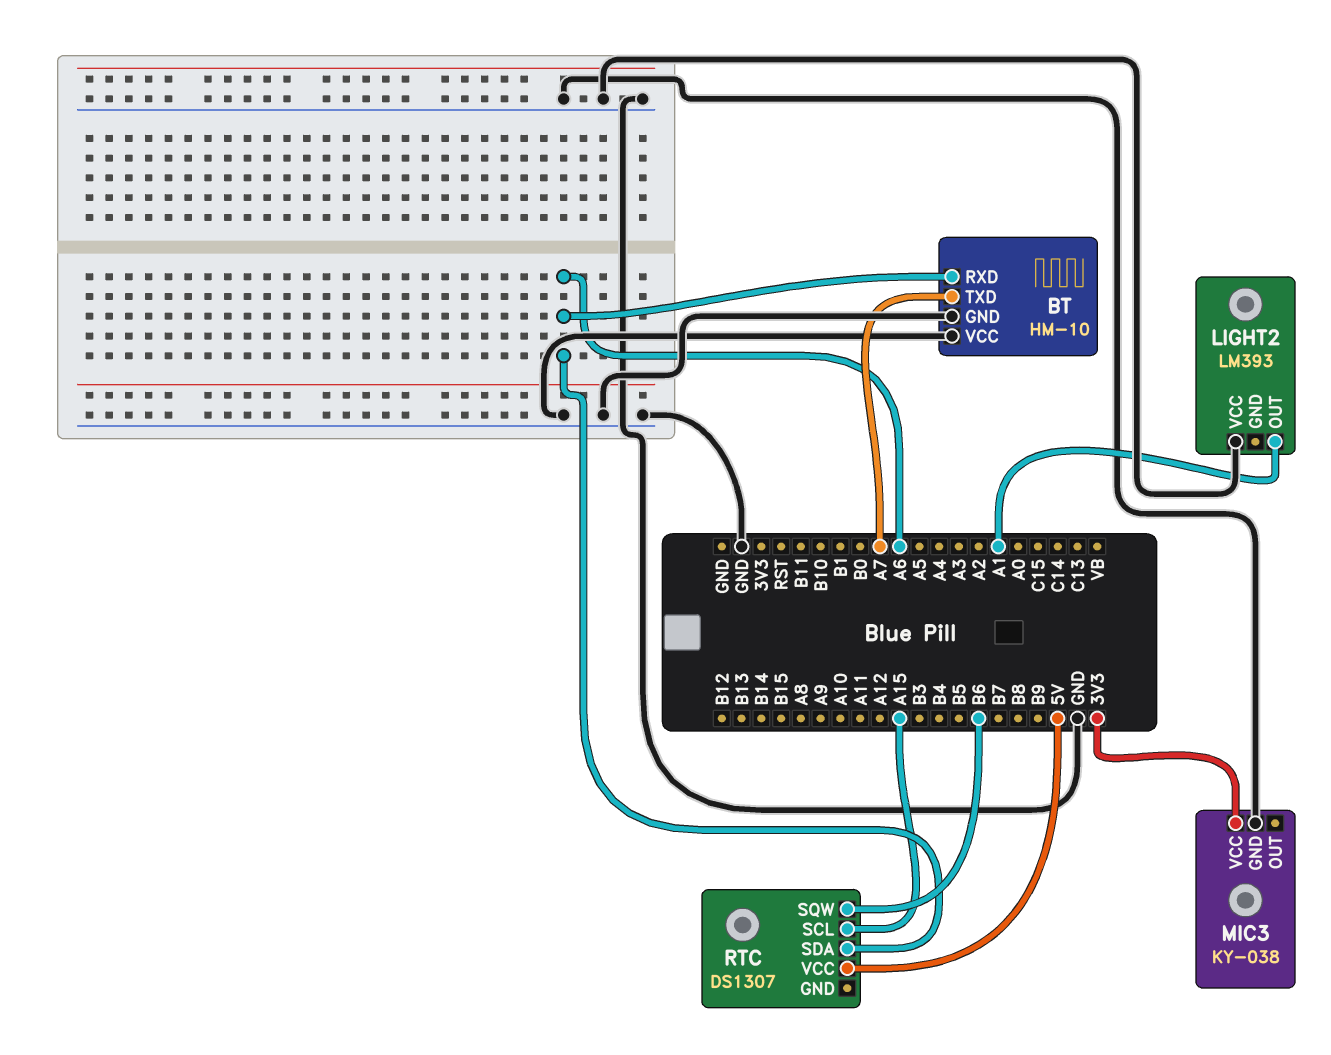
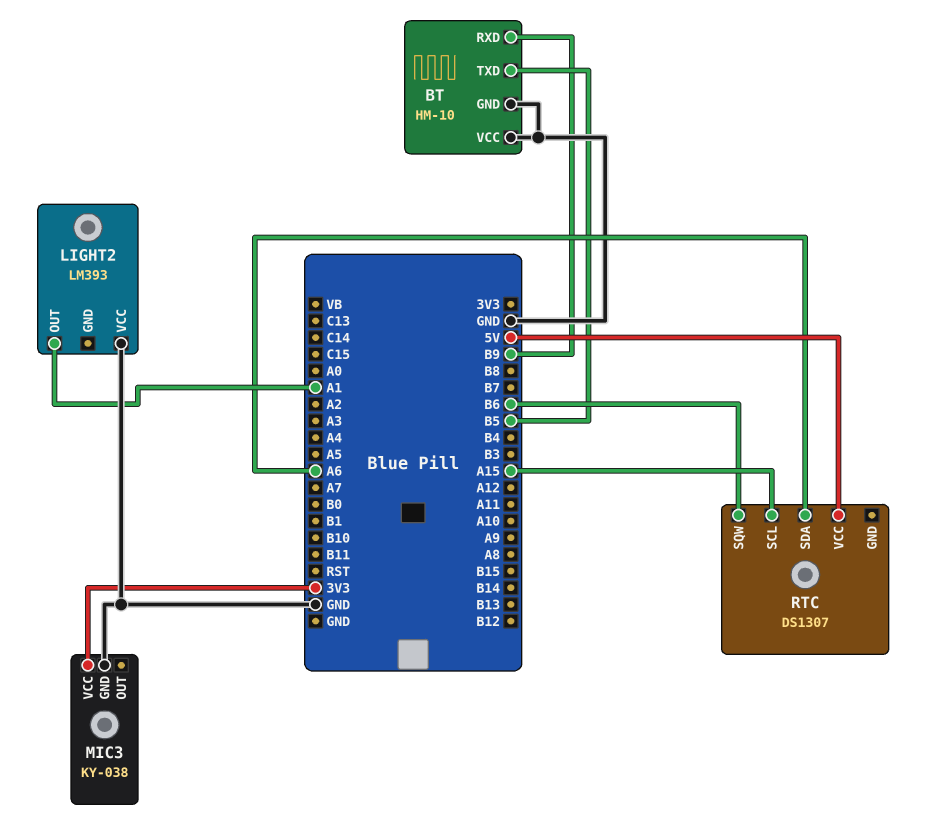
BT pin RXD: A6 -> B9
BT pin TXD: A7 -> B5

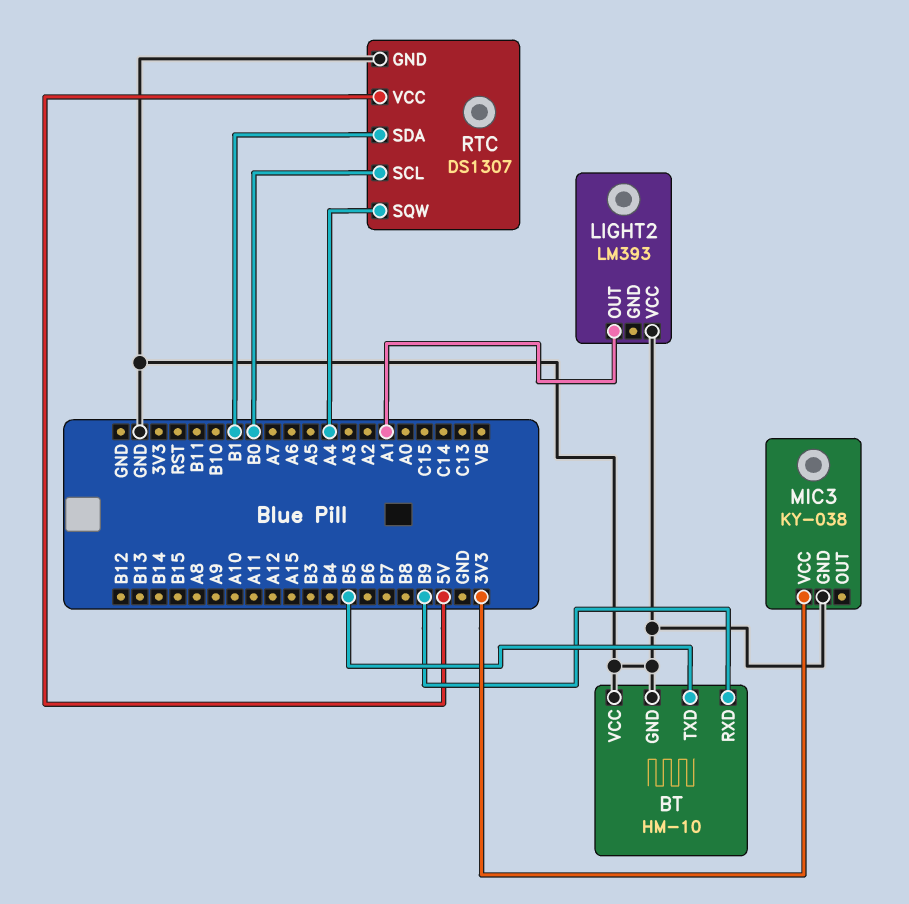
RTC pin GND: none -> GND
RTC pin SCL: A15 -> B0
RTC pin SDA: A6 -> B1
RTC pin SQW: B6 -> A4

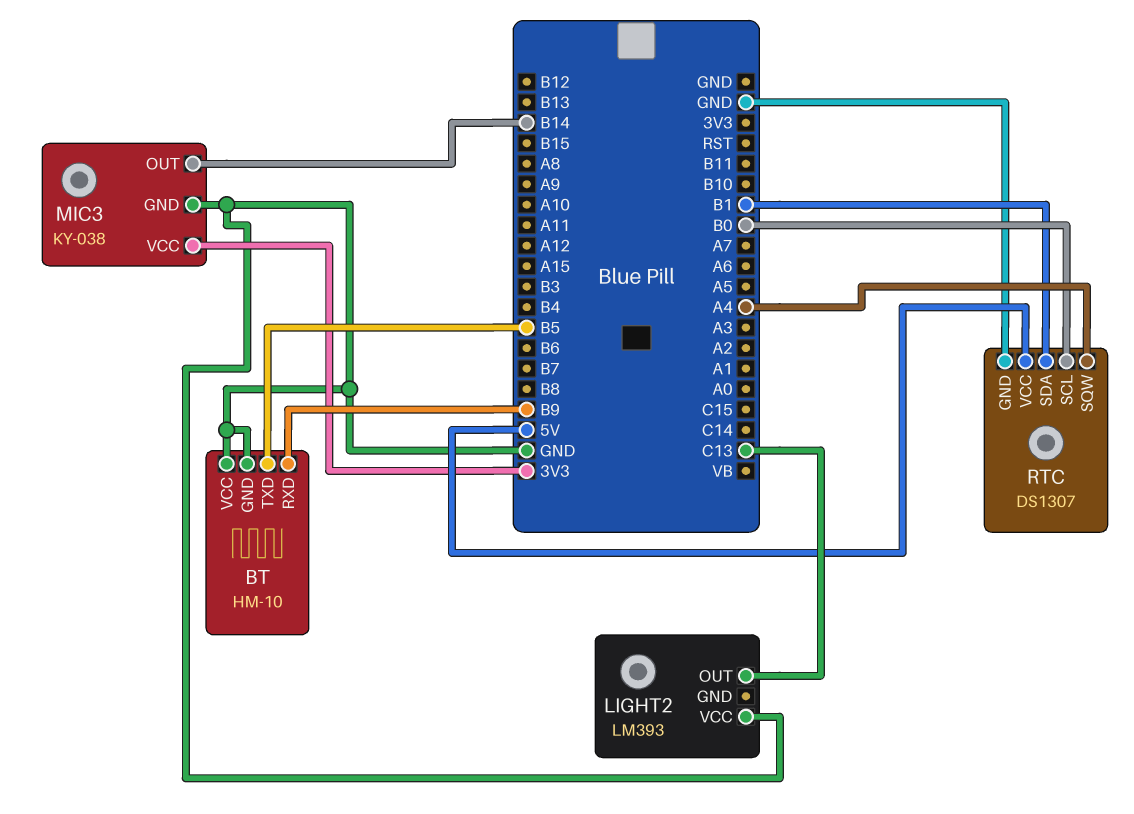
LIGHT2 pin OUT: A1 -> C13
MIC3 pin OUT: none -> B14

